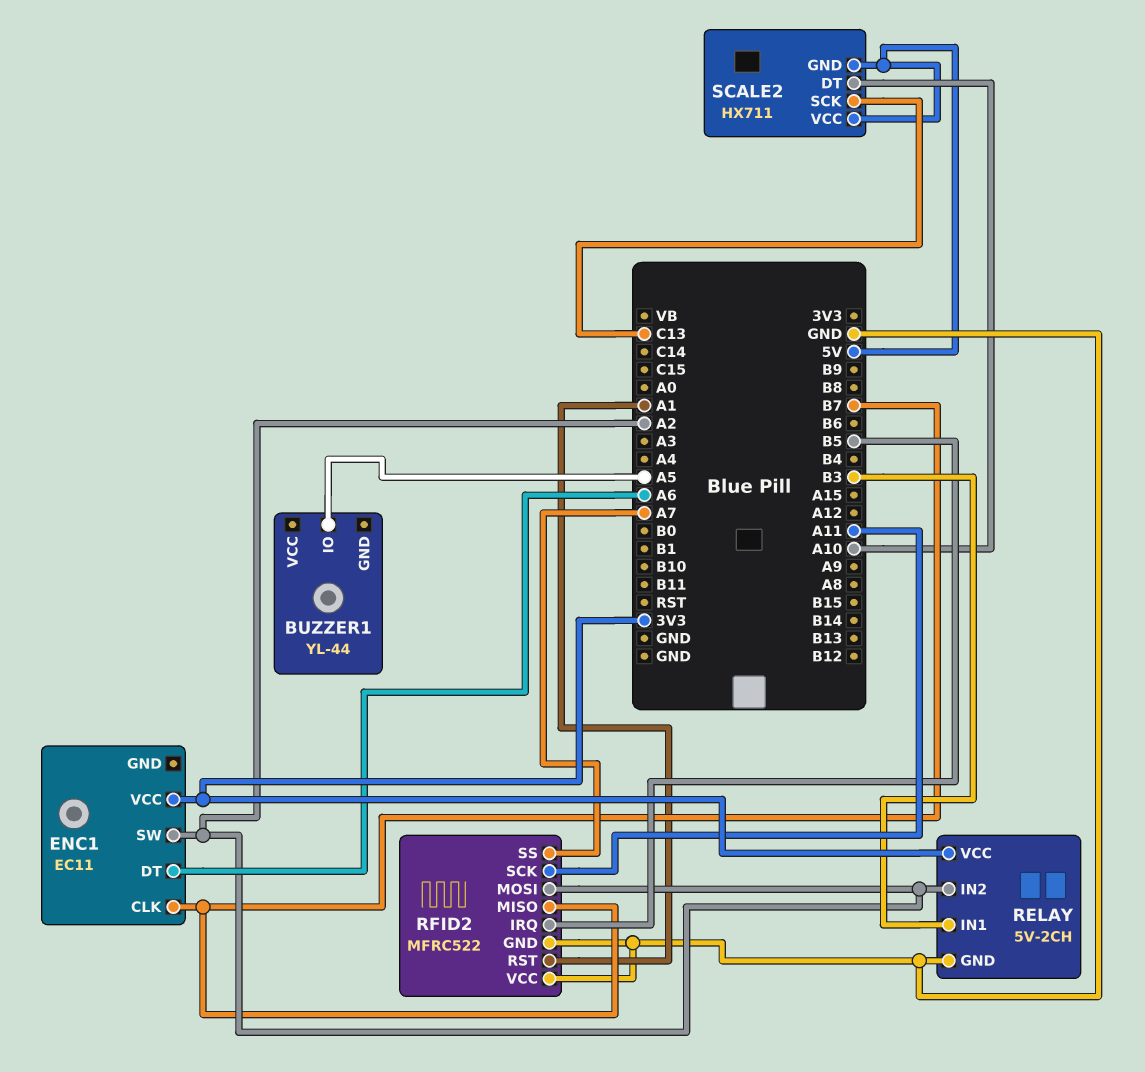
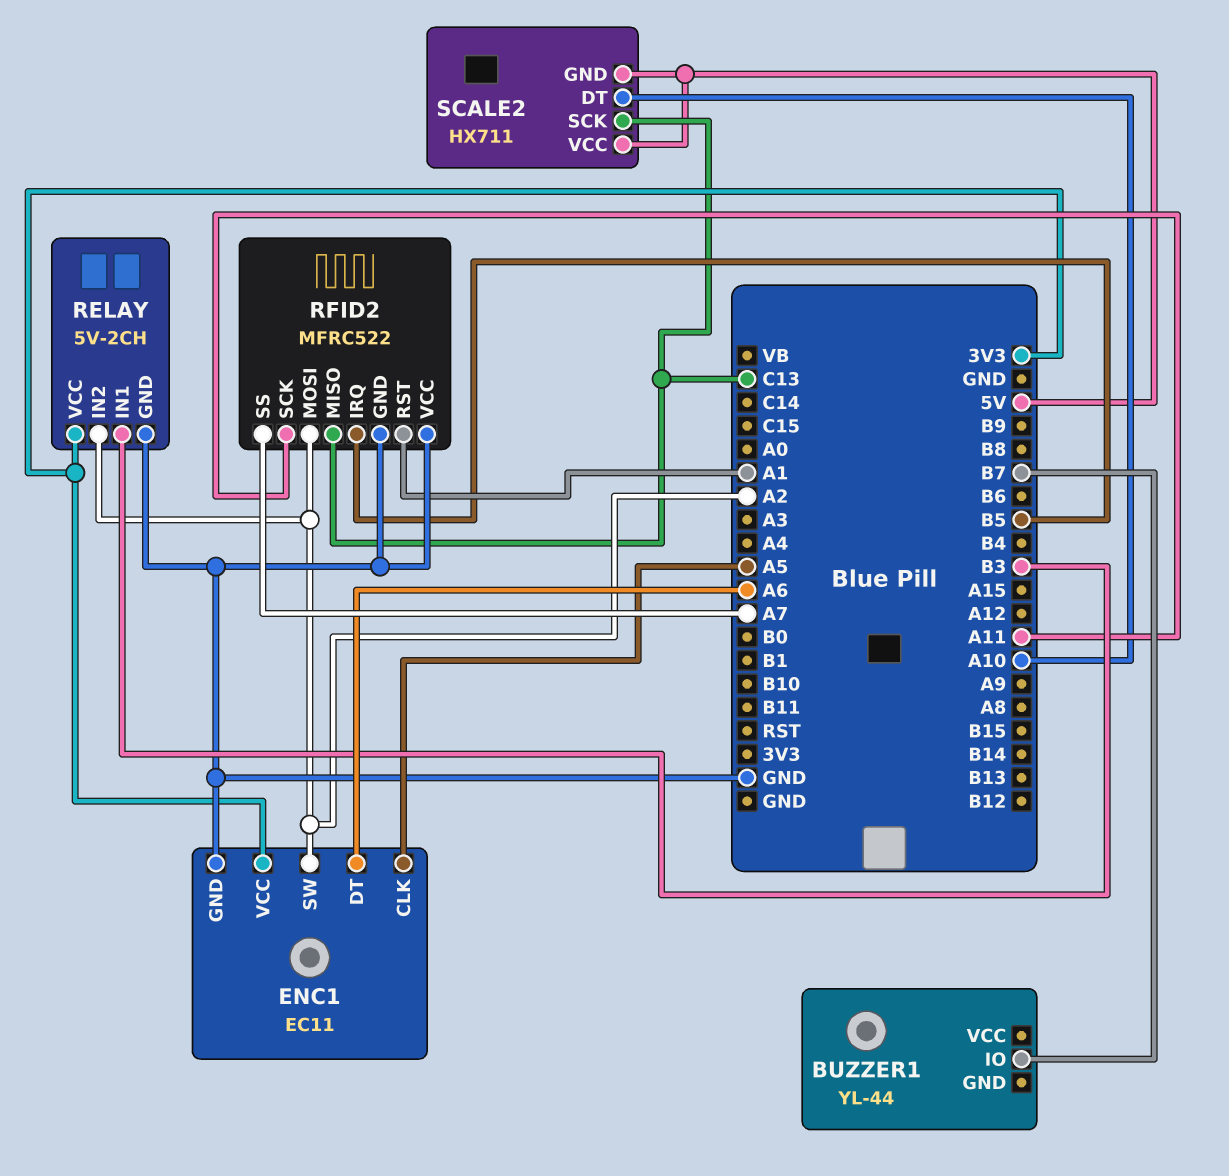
BUZZER1 pin IO: A5 -> B7
ENC1 pin CLK: B7 -> A5
ENC1 pin GND: none -> GND
RFID2 pin MISO: B7 -> C13

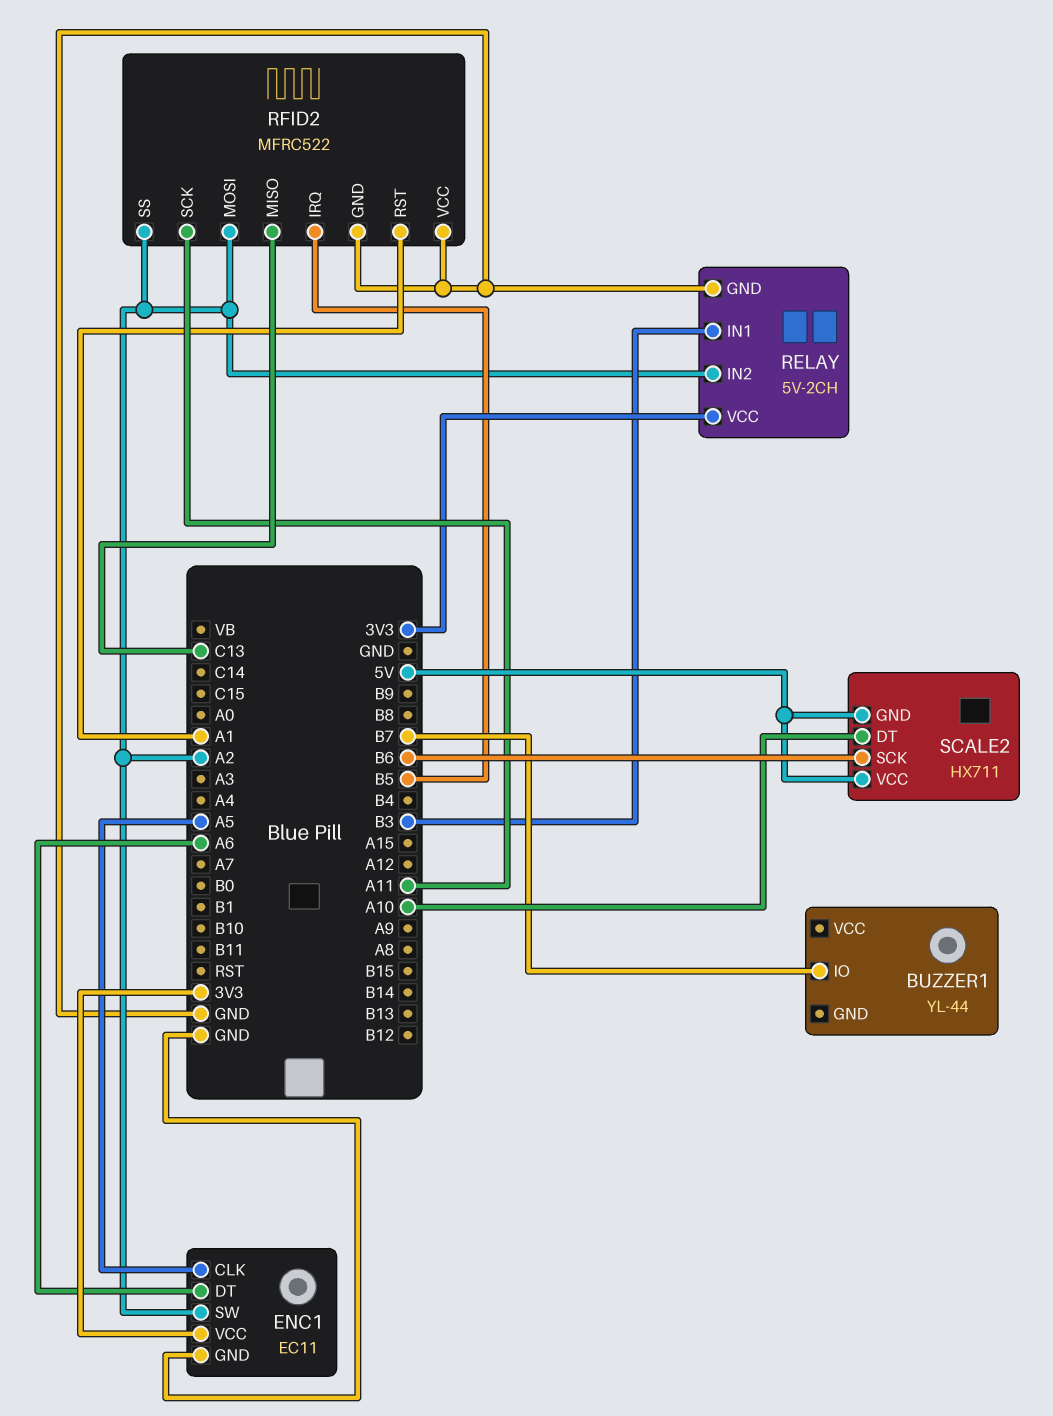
RFID2 pin SS: A7 -> A2
SCALE2 pin SCK: C13 -> B6

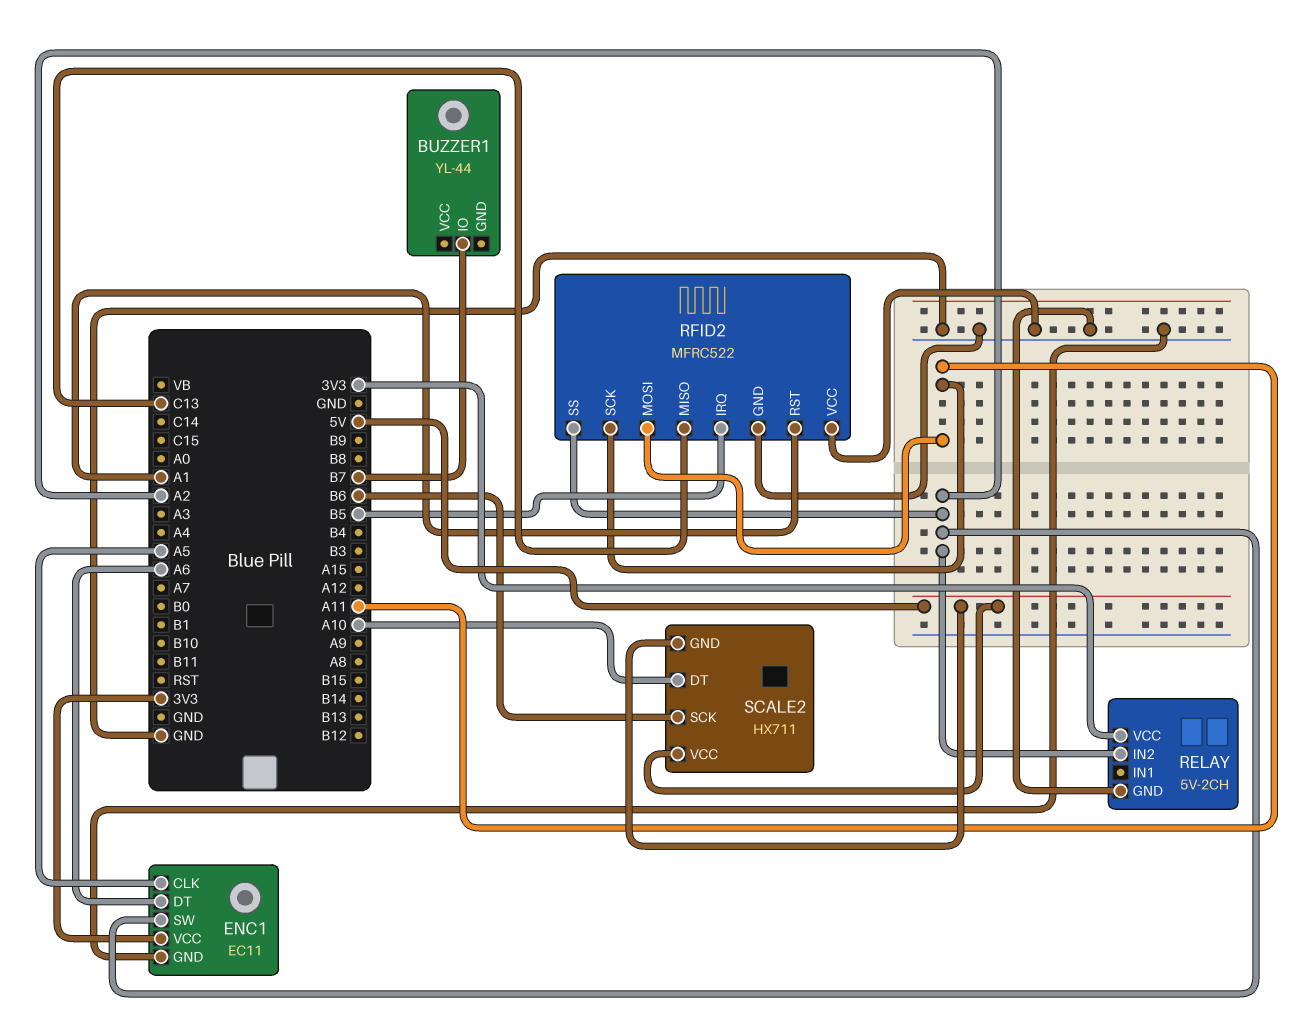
RELAY pin IN1: B3 -> none
RFID2 pin MOSI: A2 -> A11

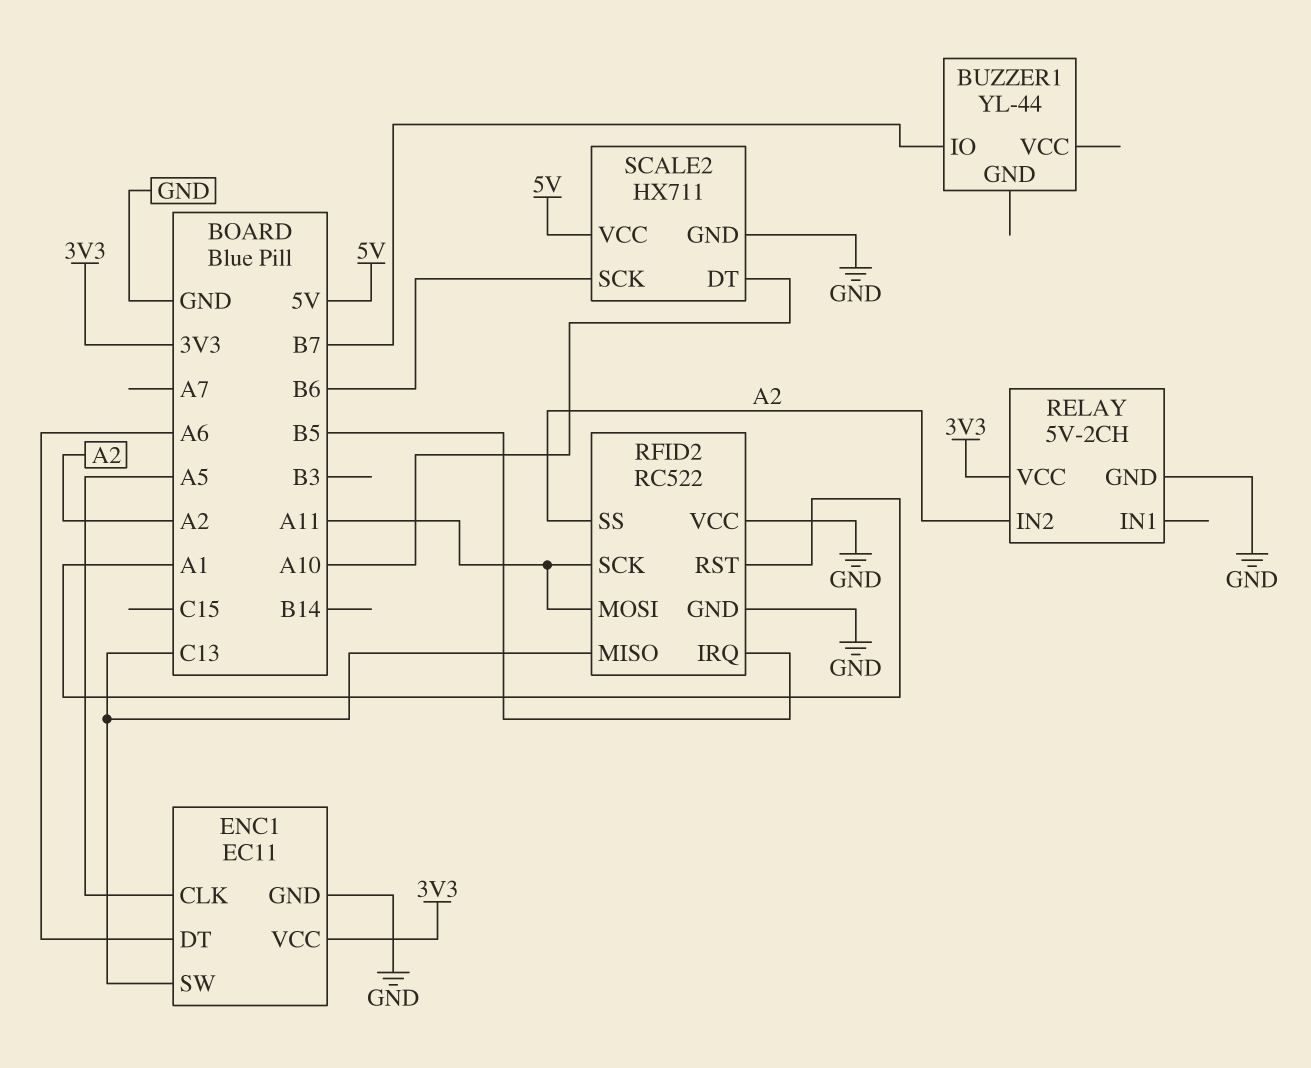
ENC1 pin SW: A2 -> C13
RFID2: MFRC522 -> RC522
SCALE2 pin GND: 5V -> GND

